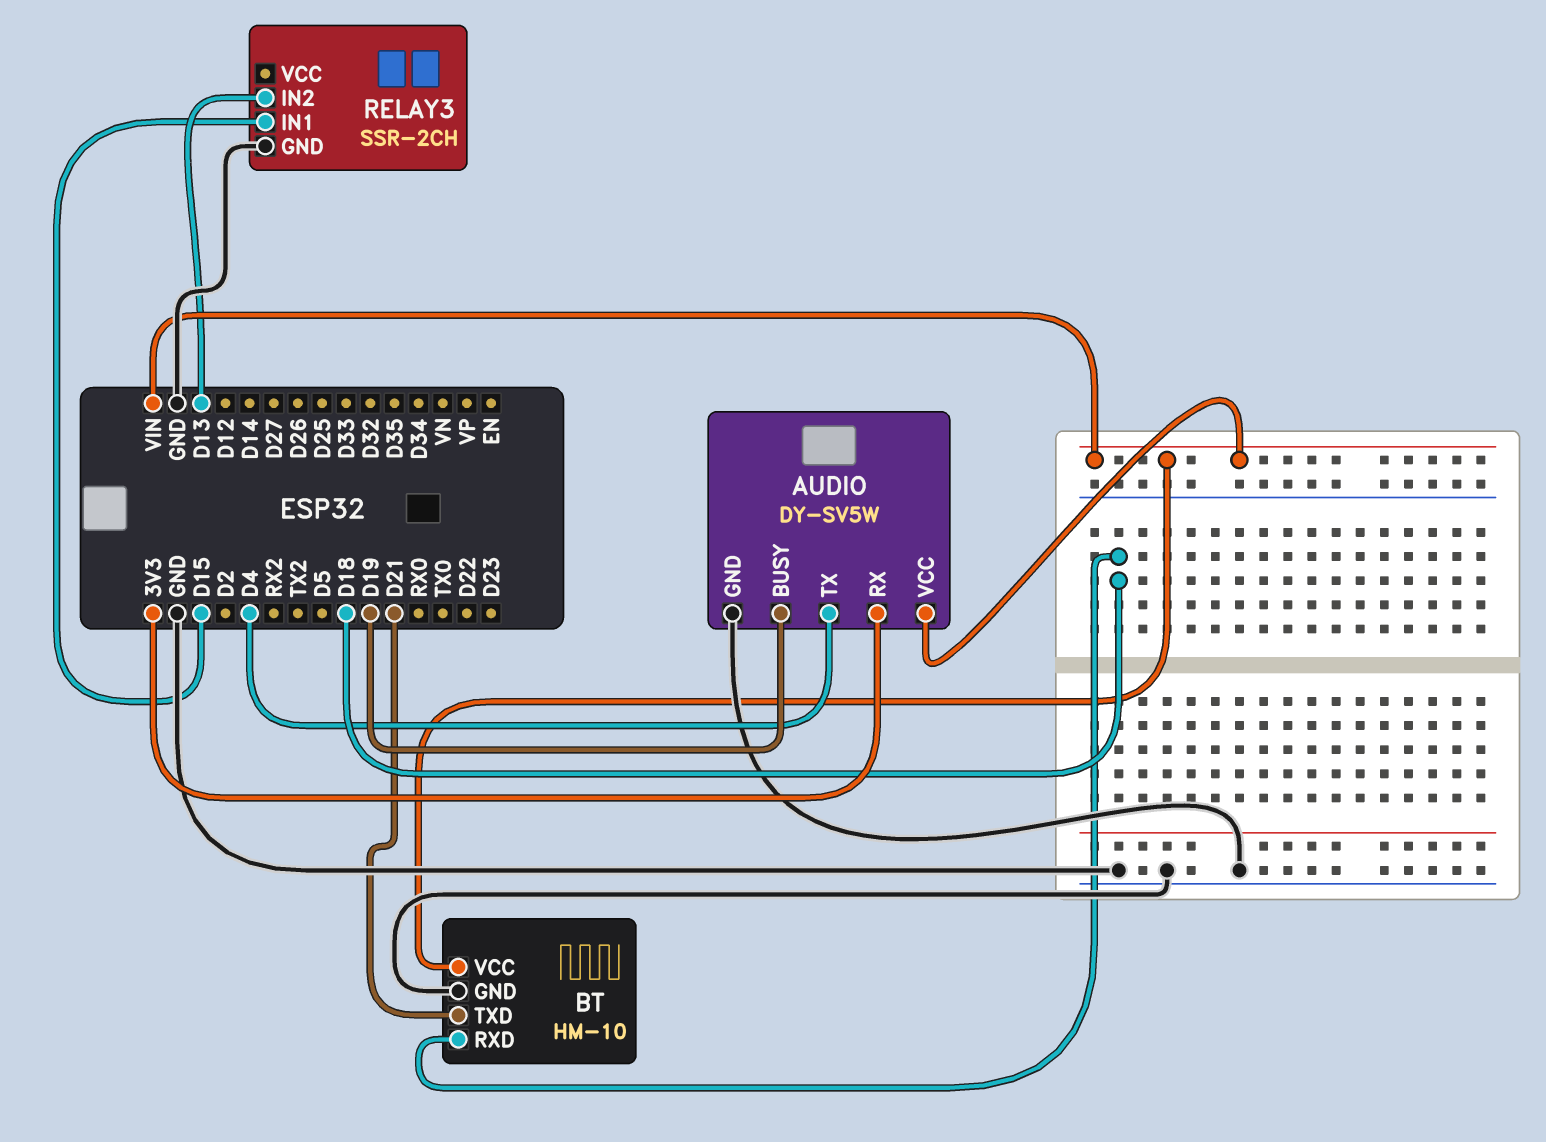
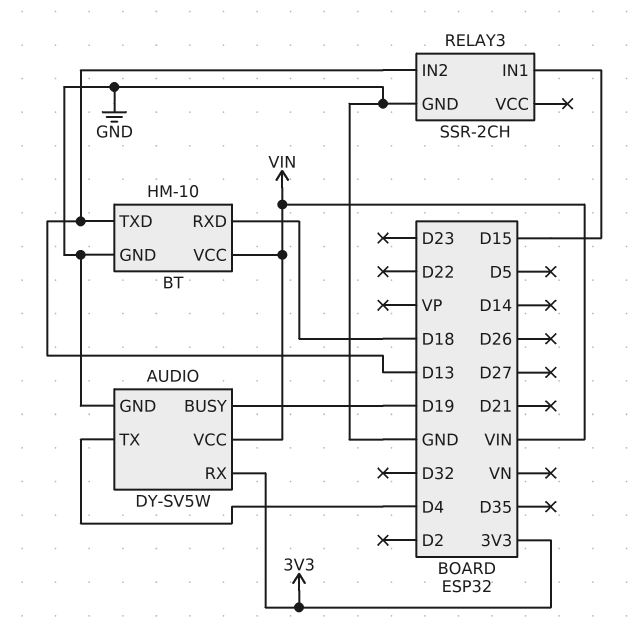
BT pin TXD: D21 -> D13

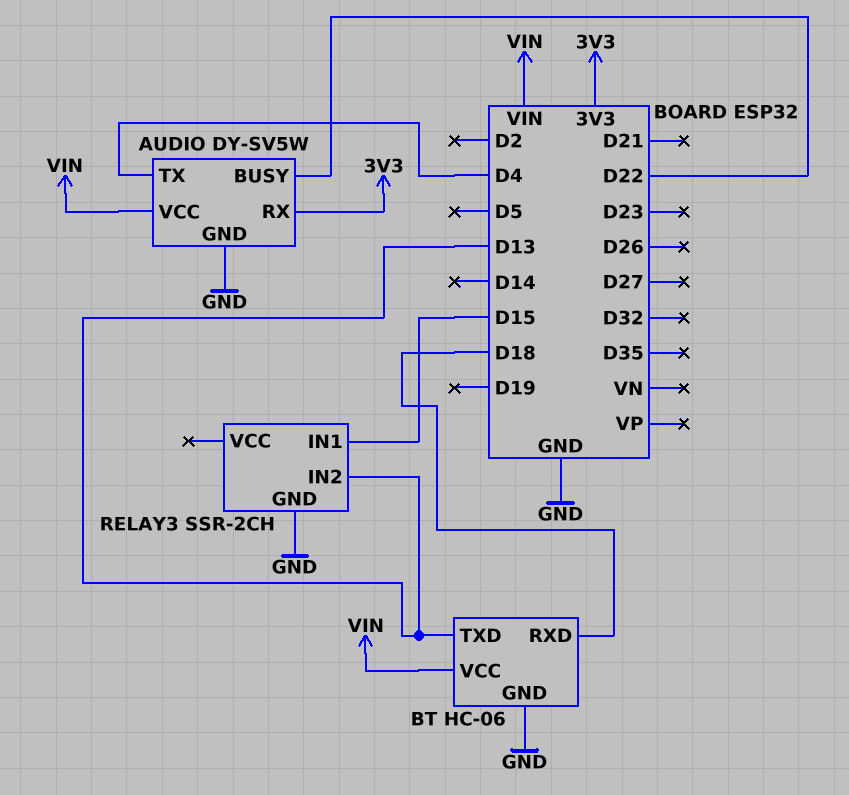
AUDIO pin BUSY: D19 -> D22
BT: HM-10 -> HC-06

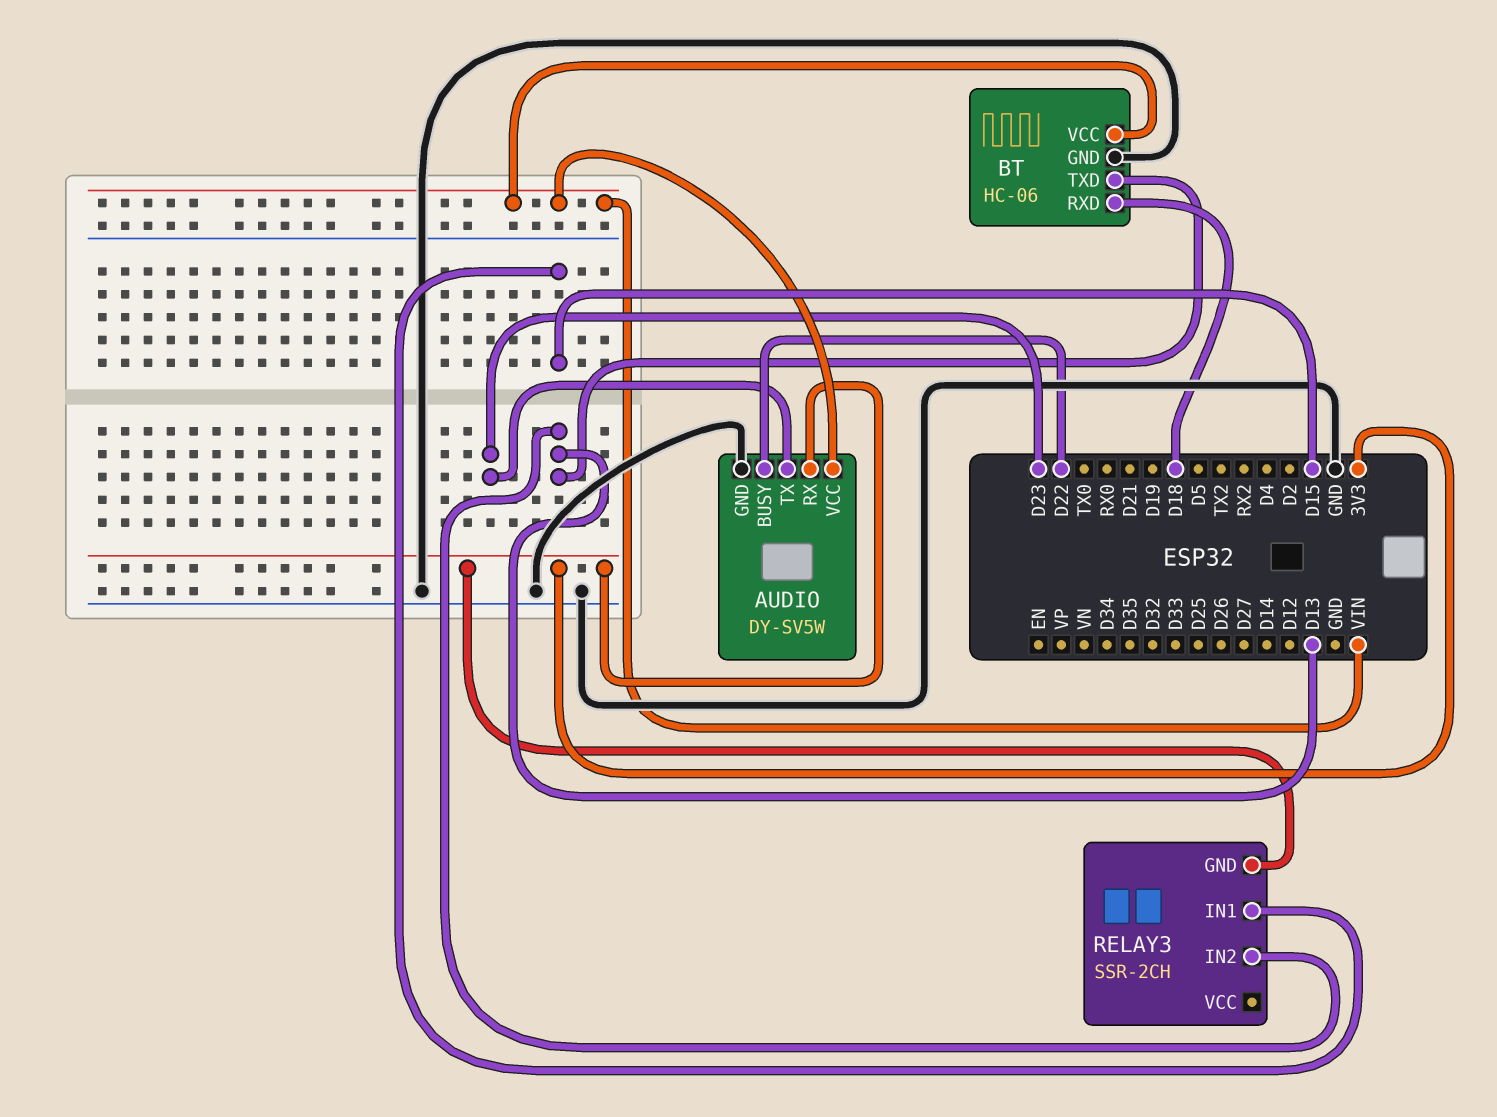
AUDIO pin TX: D4 -> D23
RELAY3 pin GND: GND -> 3V3

